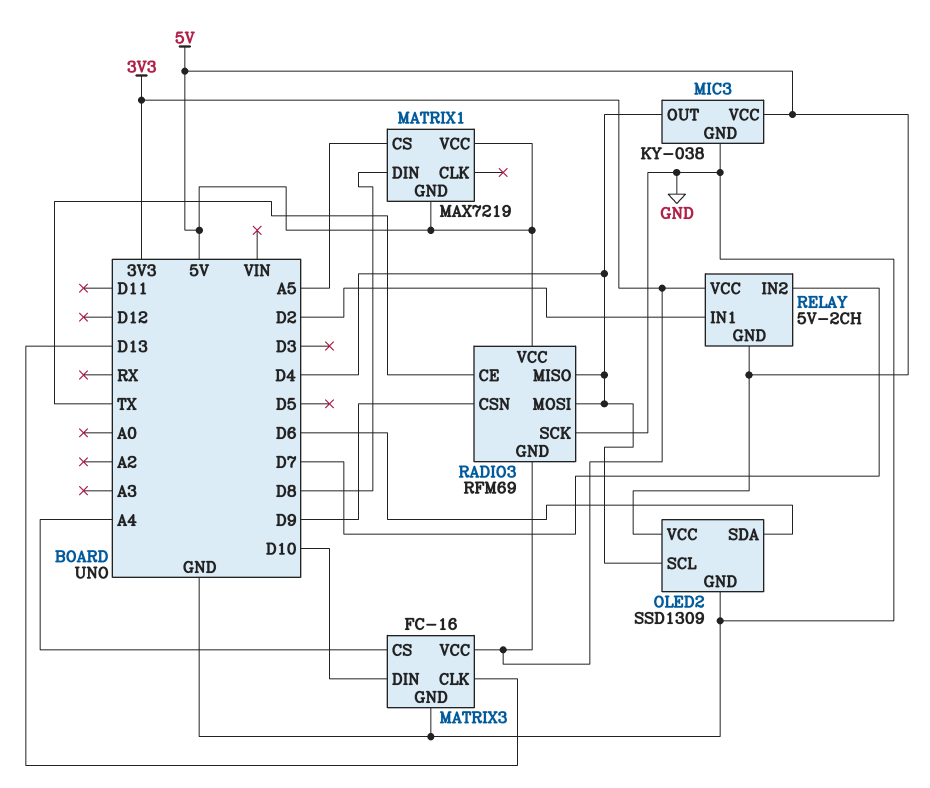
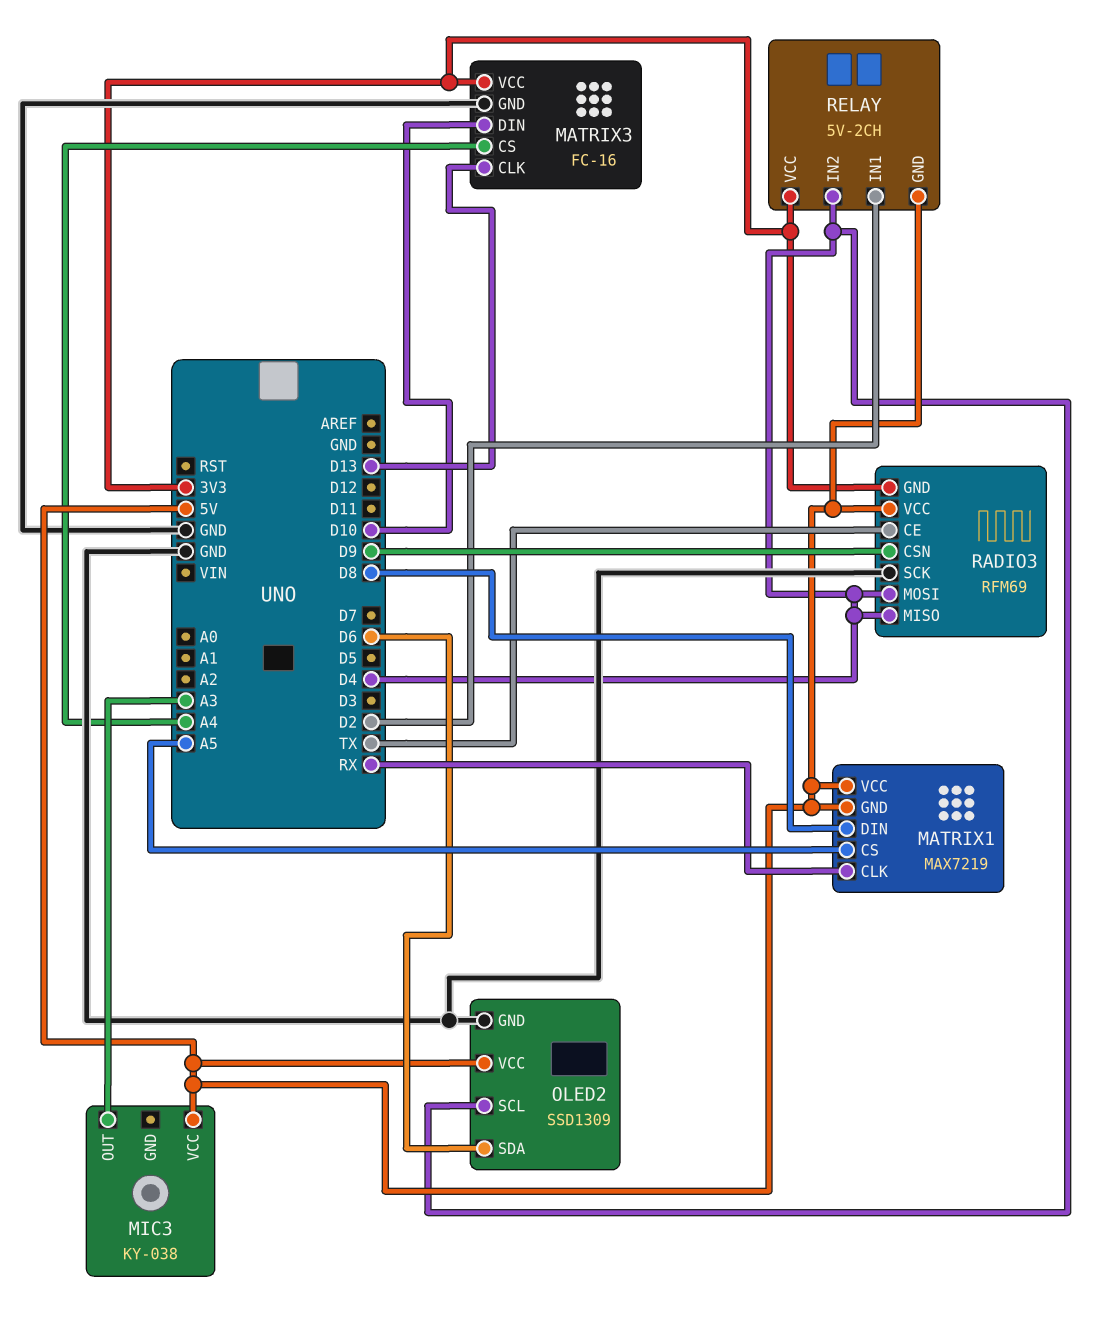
MATRIX1 pin CLK: none -> RX
MIC3 pin GND: GND -> none
MIC3 pin OUT: D4 -> A3
RELAY pin IN2: D7 -> D4

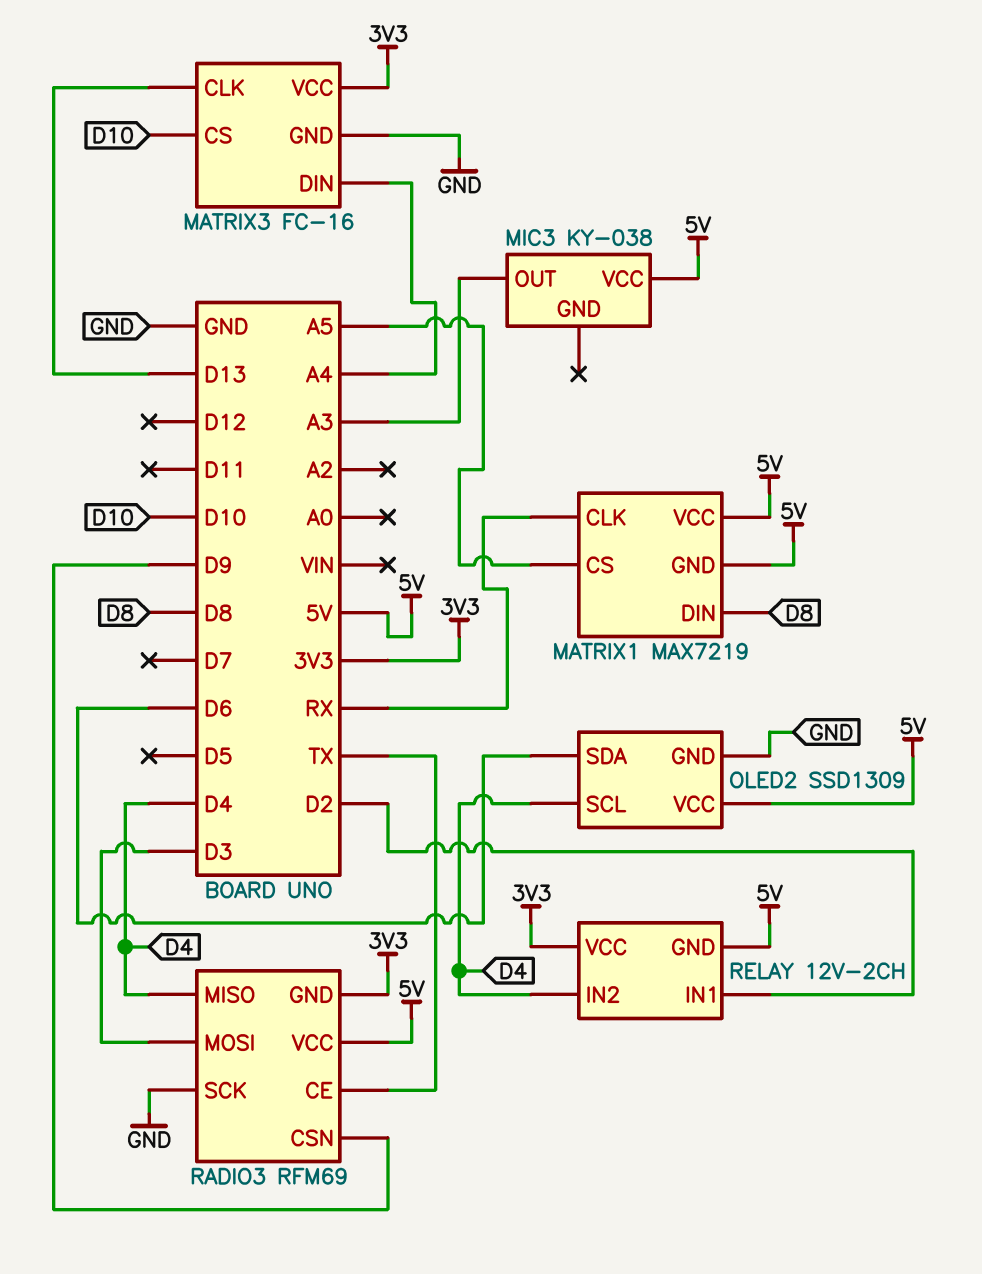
MATRIX3 pin CS: A4 -> D10
MATRIX3 pin DIN: D10 -> A4
RADIO3 pin MOSI: D4 -> D3
RELAY: 5V-2CH -> 12V-2CH

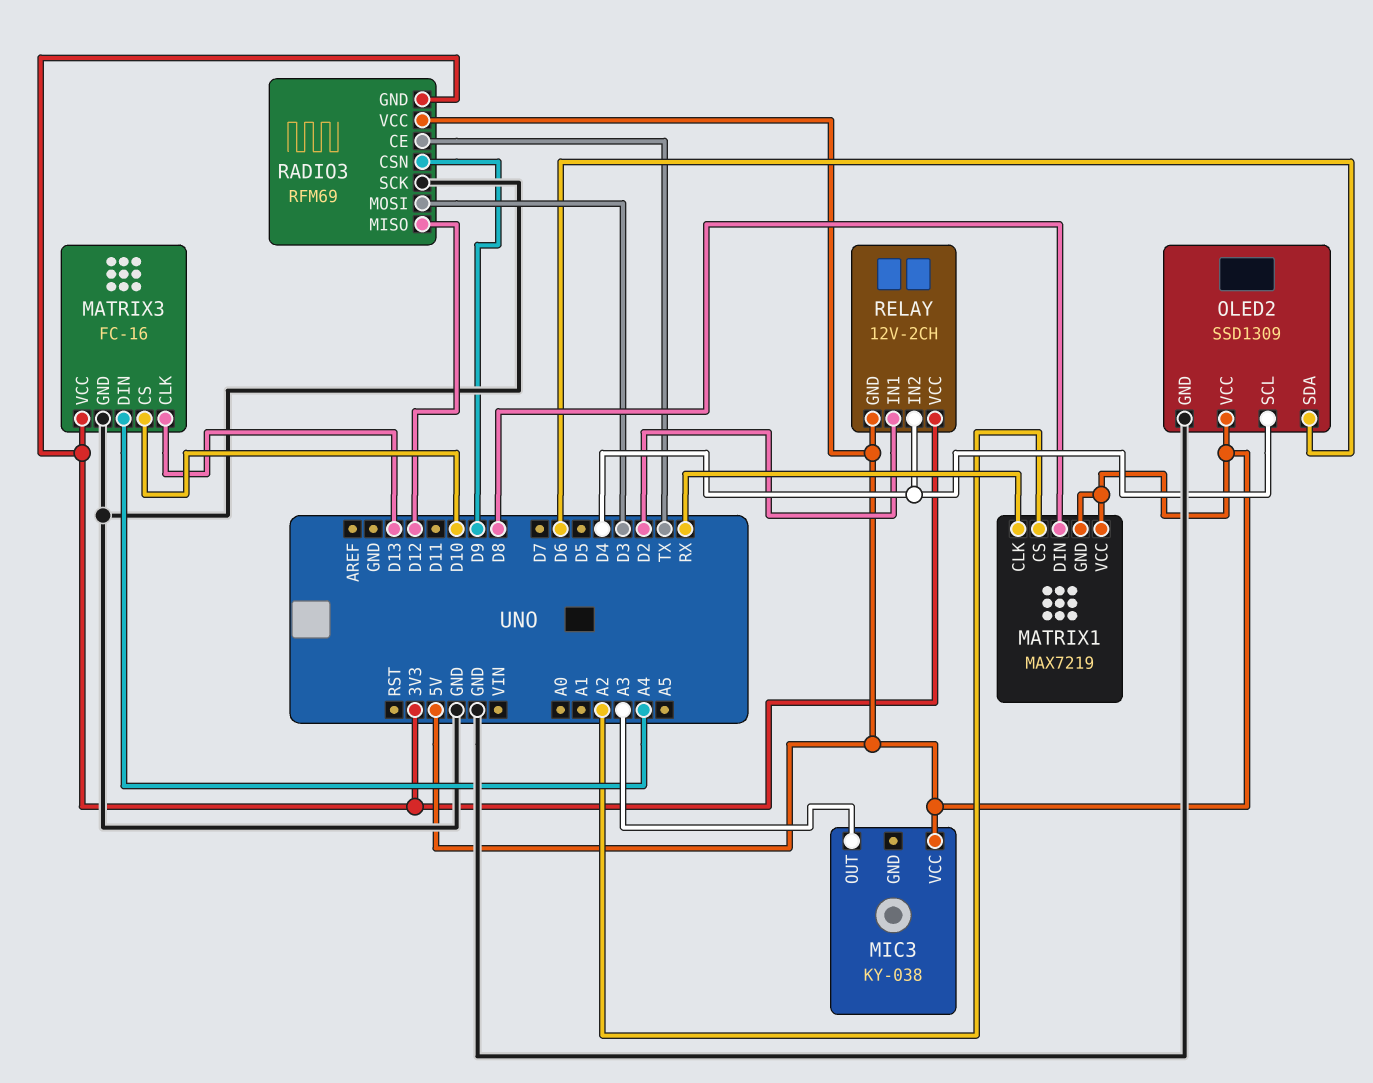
MATRIX1 pin CS: A5 -> A2
RADIO3 pin MISO: D4 -> D12

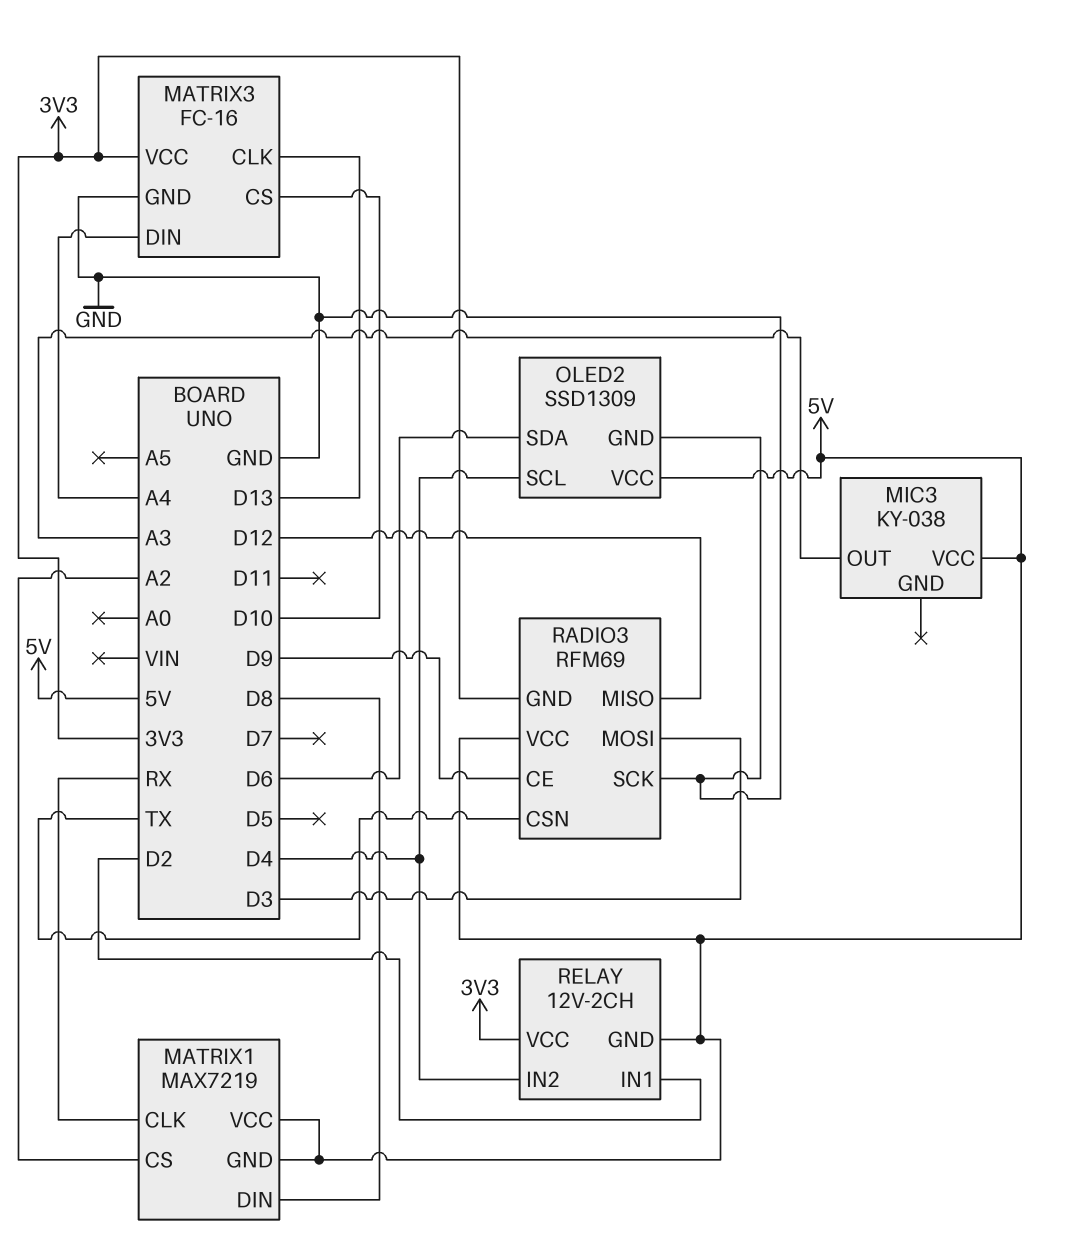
RADIO3 pin CE: TX -> D9
RADIO3 pin CSN: D9 -> TX

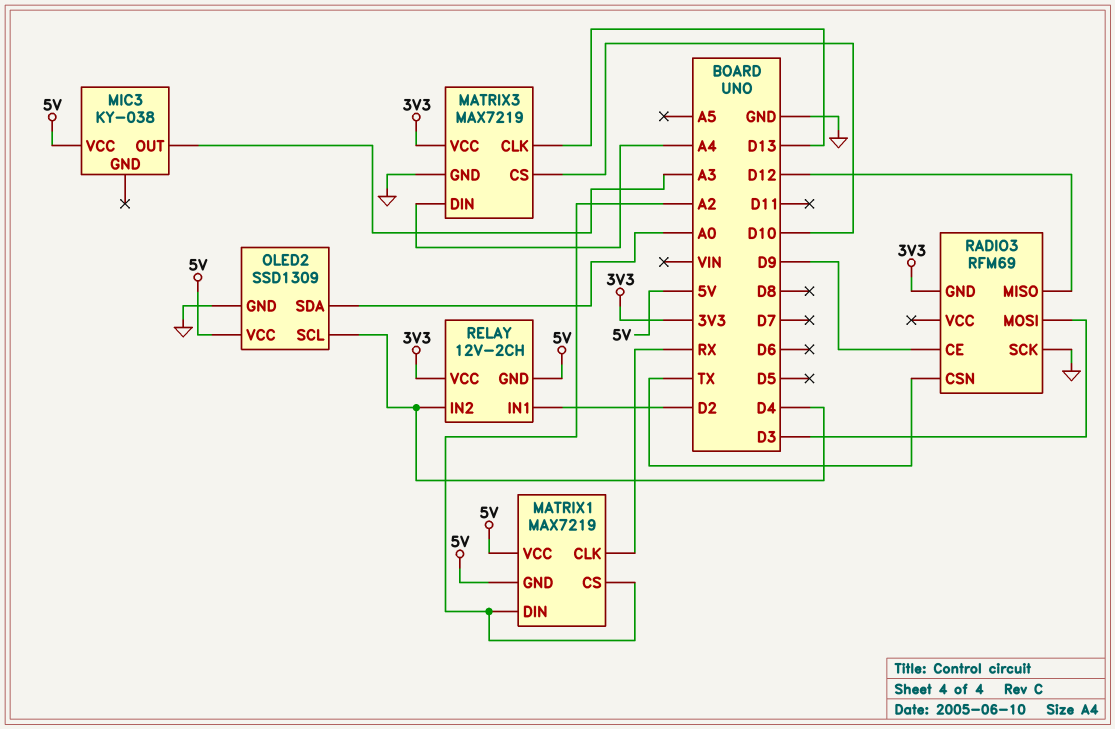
MATRIX1 pin DIN: D8 -> A2
MATRIX3: FC-16 -> MAX7219
OLED2 pin SDA: D6 -> A0
RADIO3 pin VCC: 5V -> none

